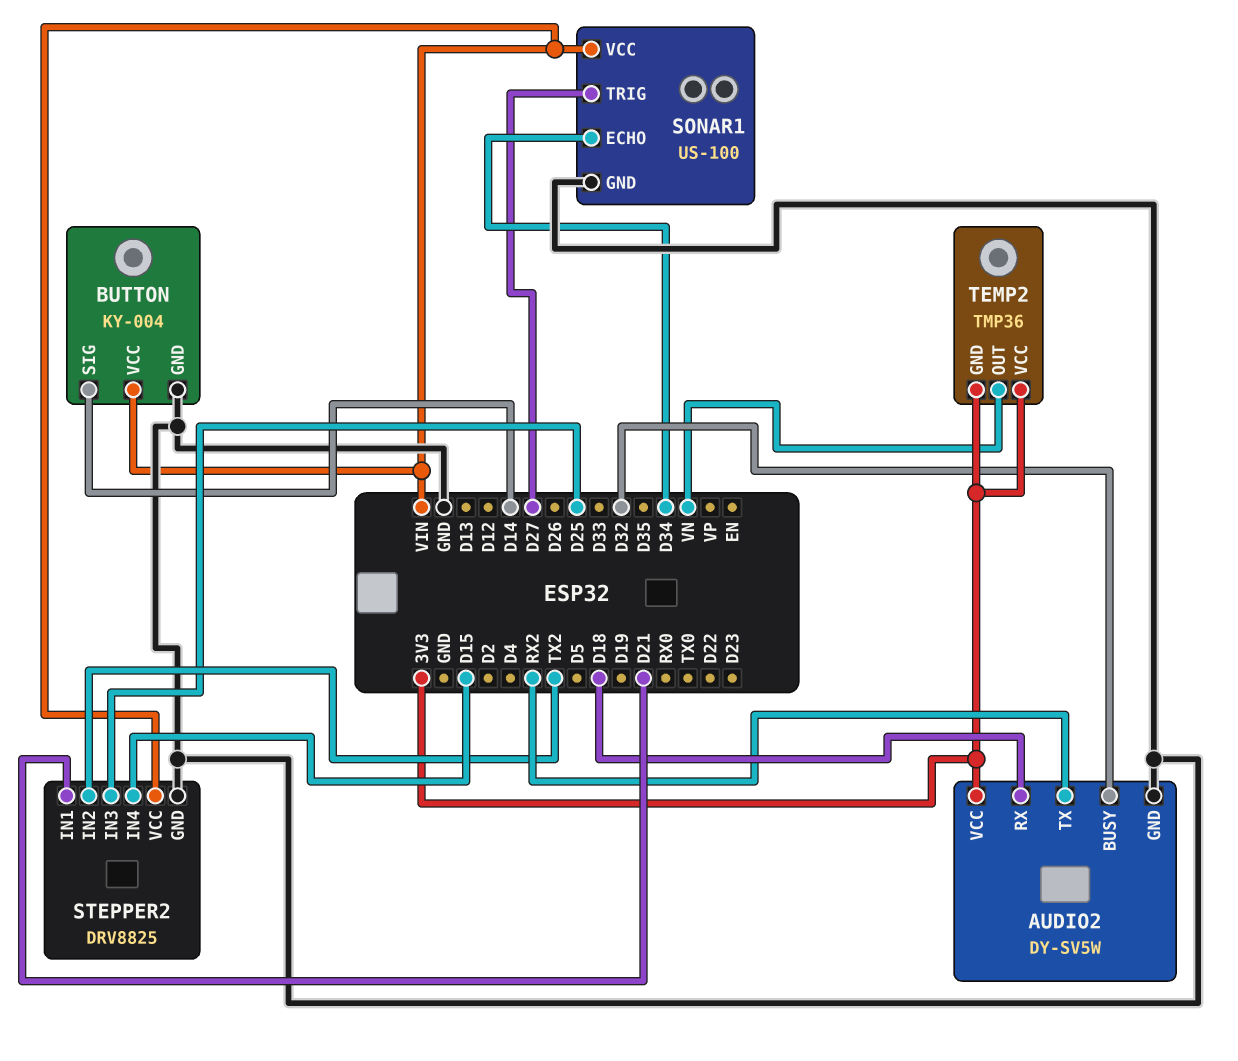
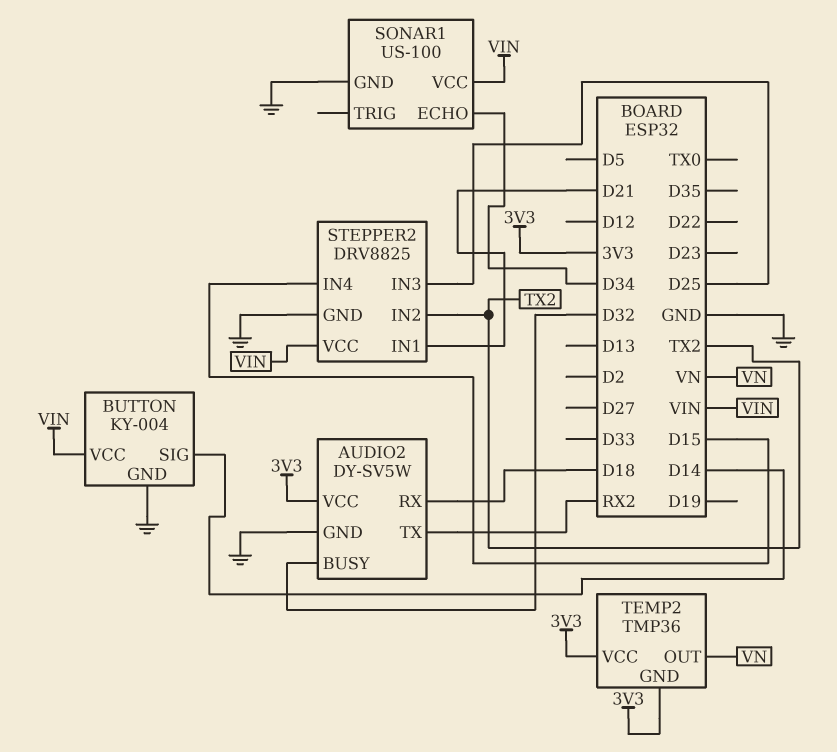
SONAR1 pin TRIG: D27 -> none

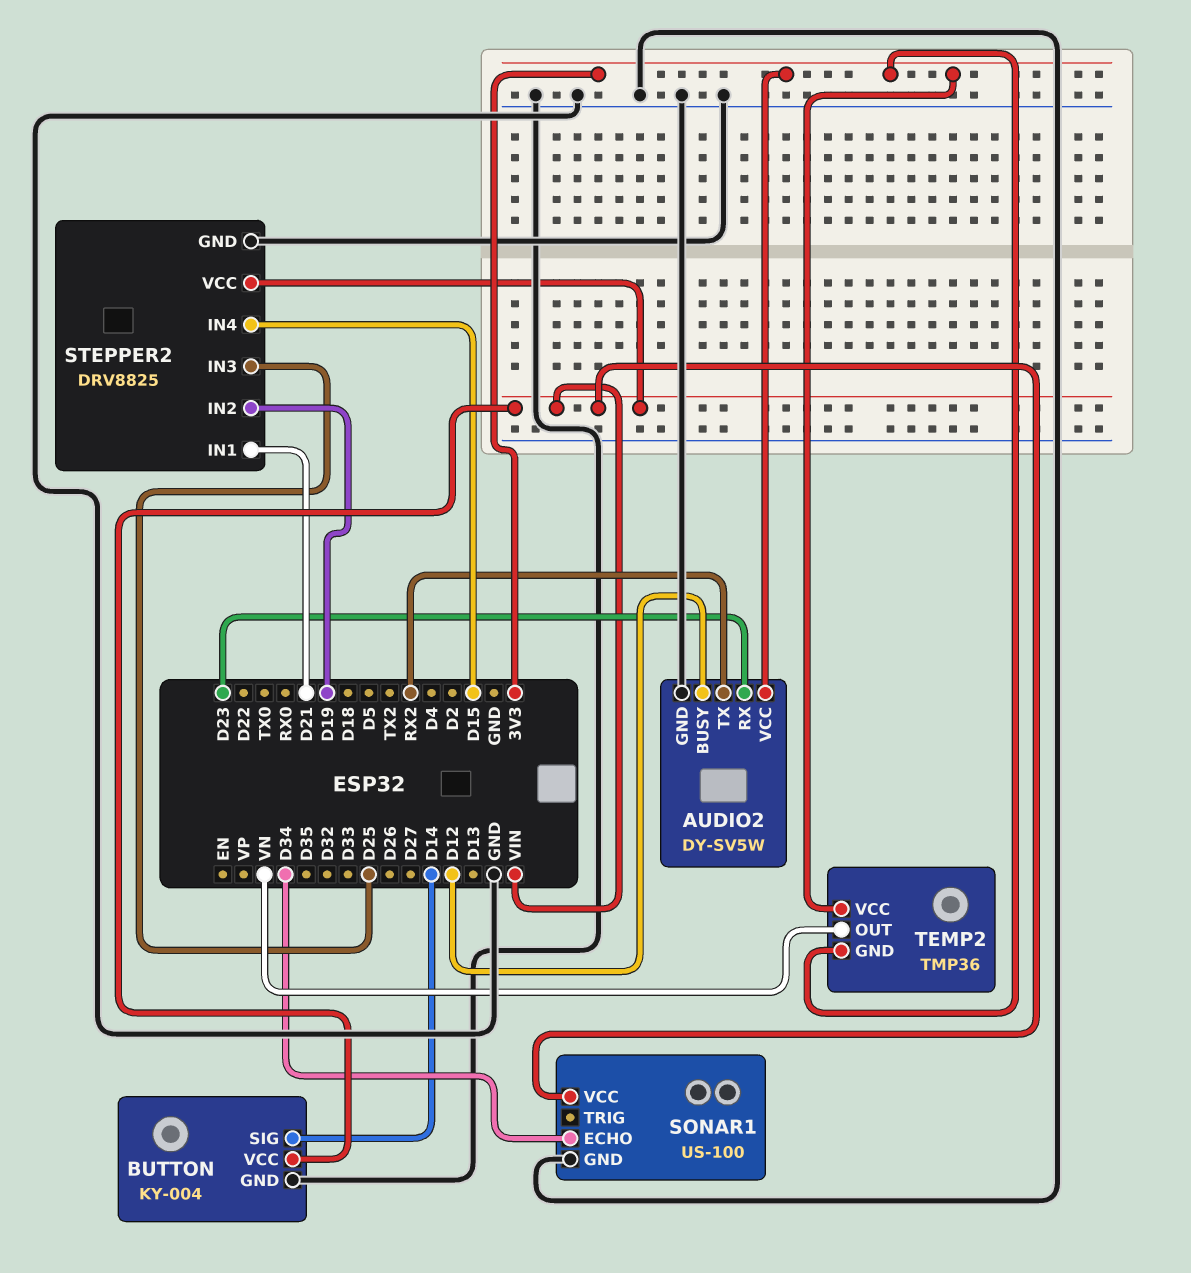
AUDIO2 pin BUSY: D32 -> D12
AUDIO2 pin RX: D18 -> D23
STEPPER2 pin IN2: TX2 -> D19

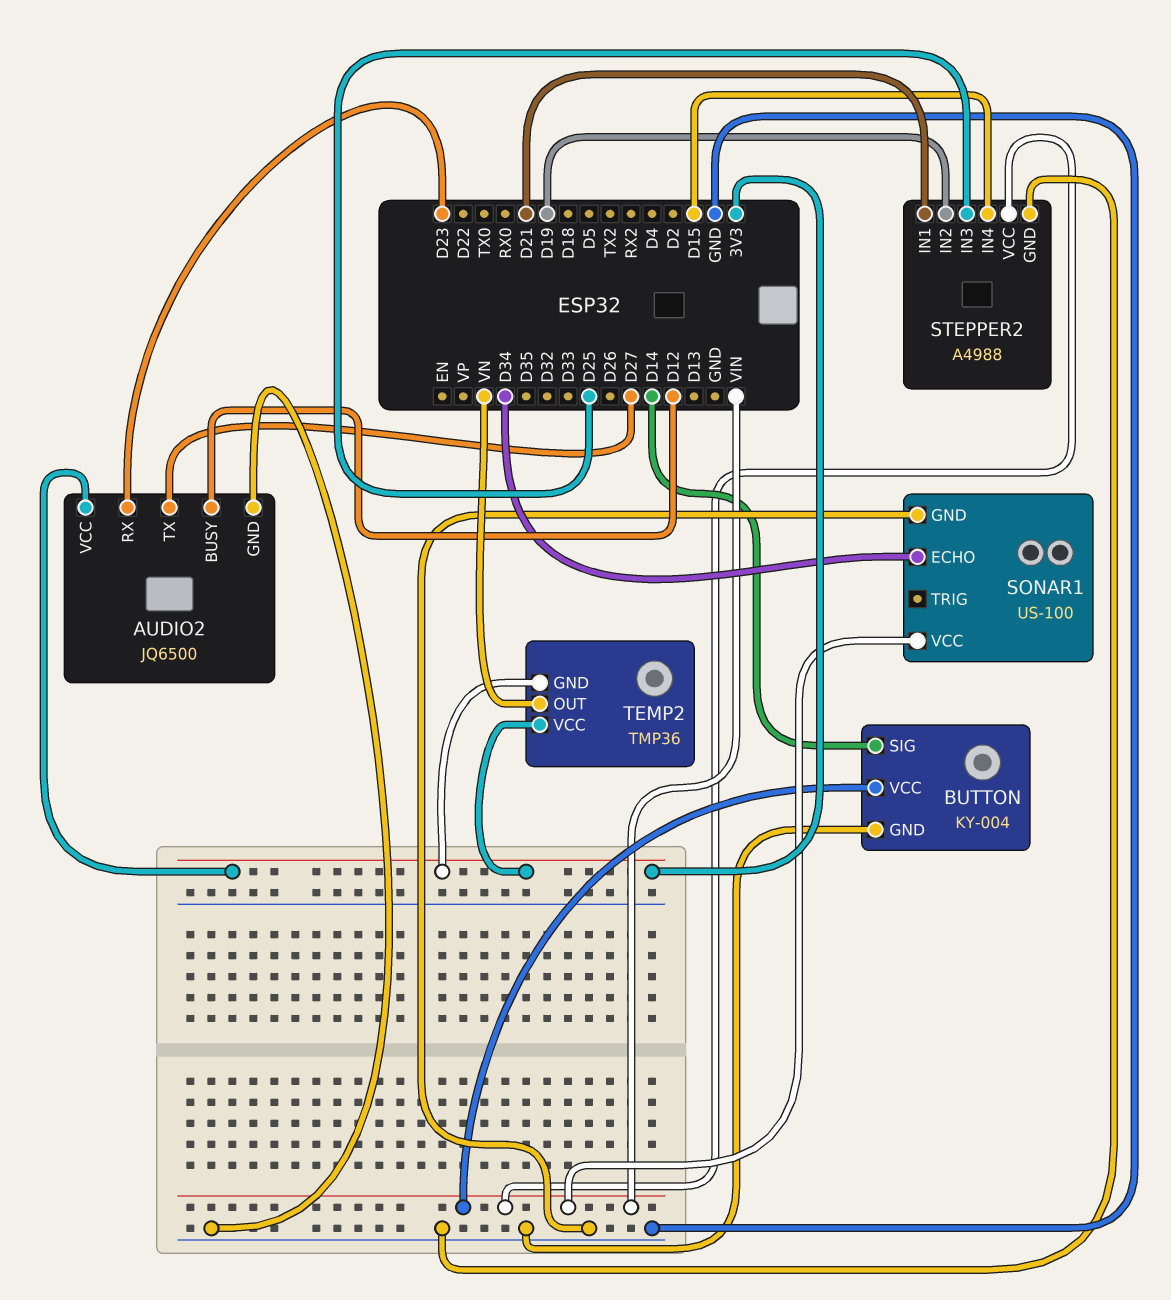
AUDIO2: DY-SV5W -> JQ6500
AUDIO2 pin TX: RX2 -> D27
STEPPER2: DRV8825 -> A4988

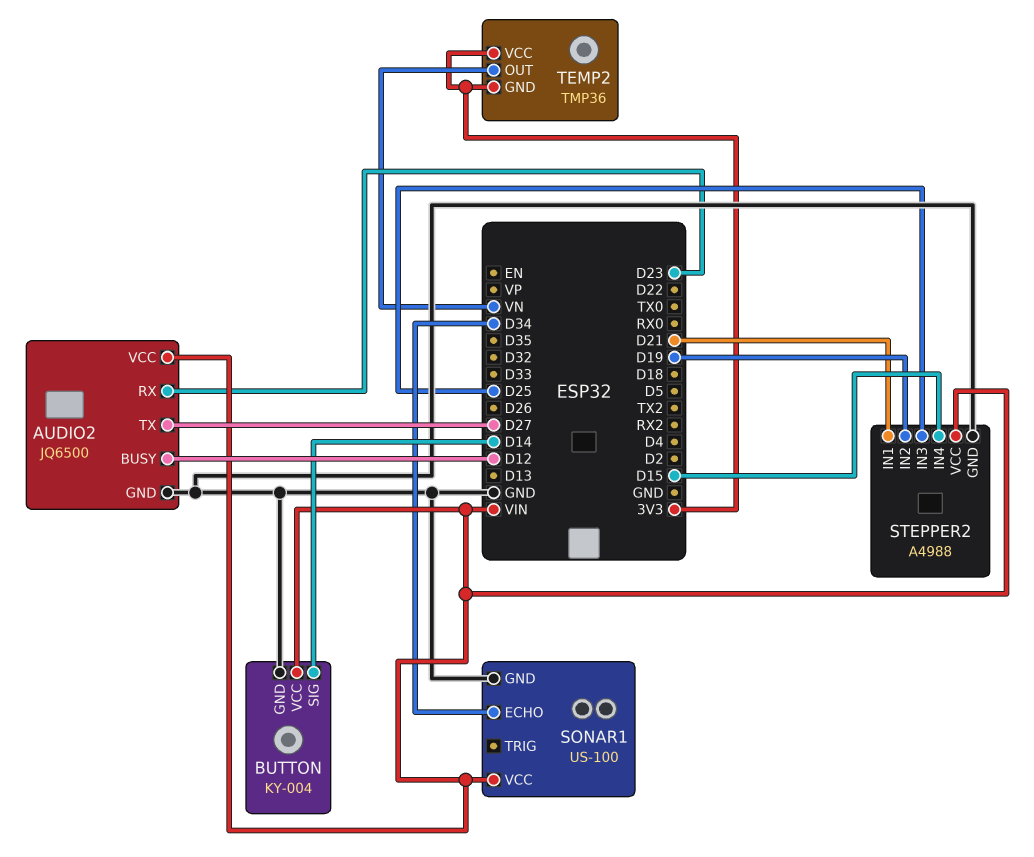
AUDIO2 pin VCC: 3V3 -> VIN

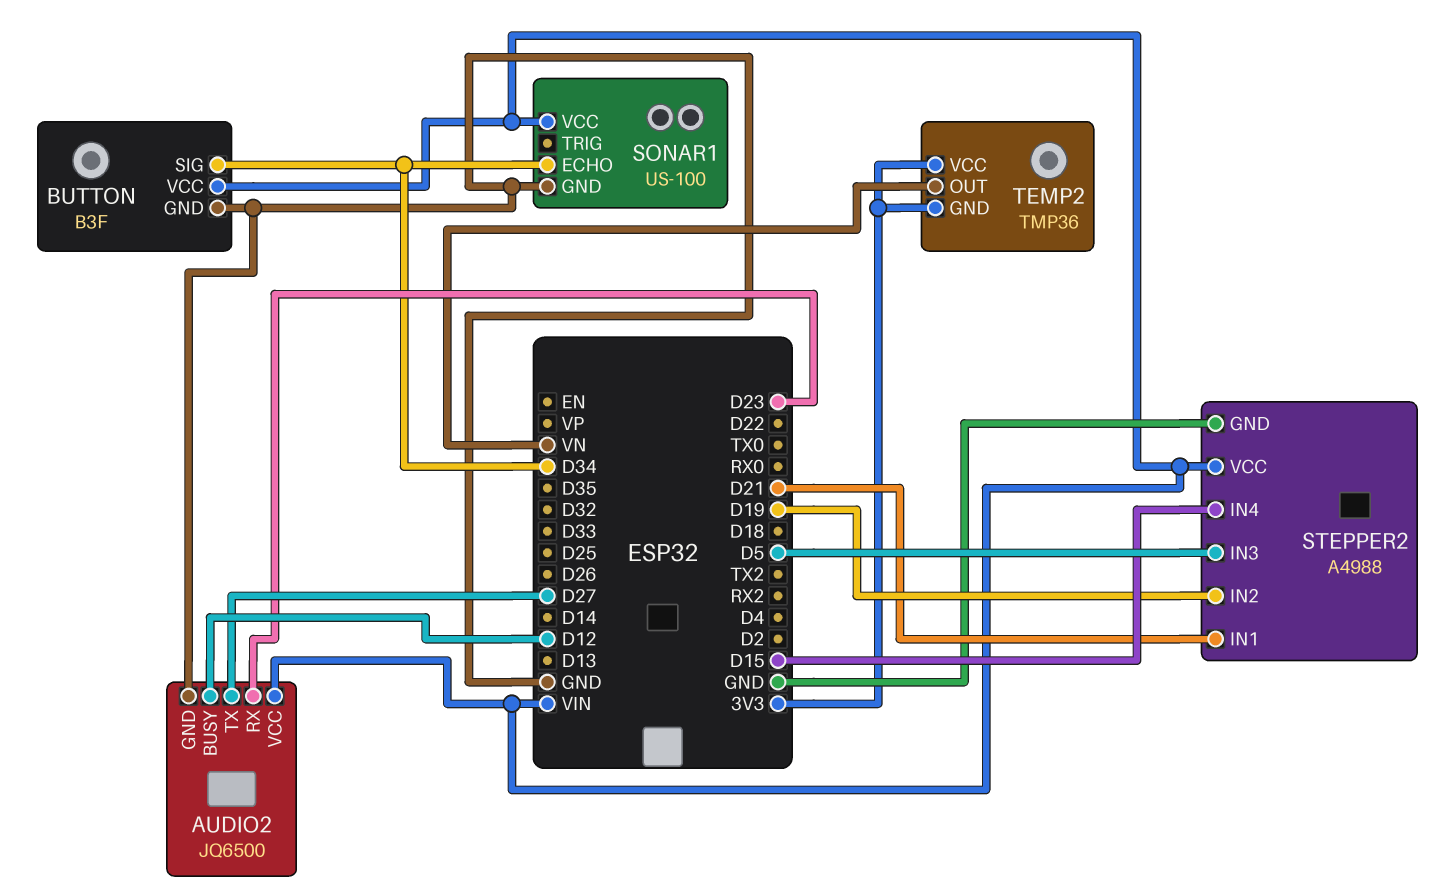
BUTTON: KY-004 -> B3F
BUTTON pin SIG: D14 -> D34
STEPPER2 pin IN3: D25 -> D5

